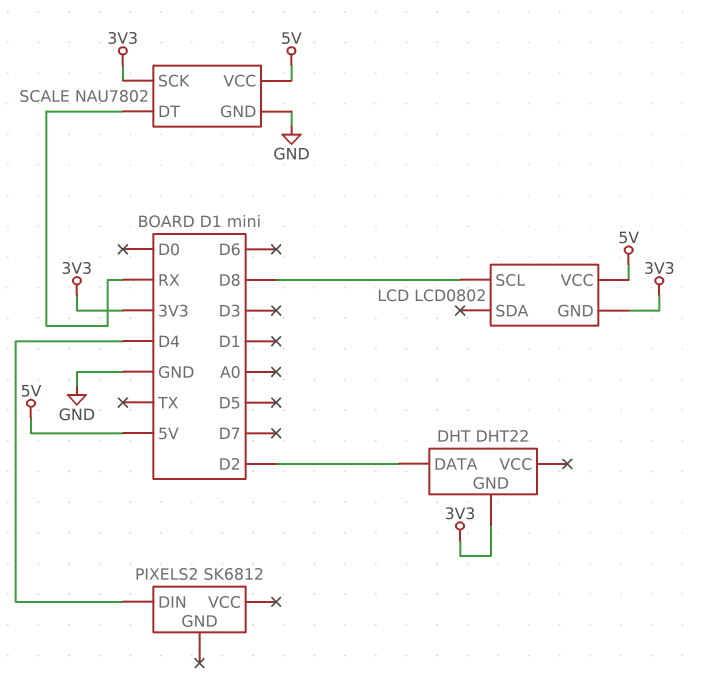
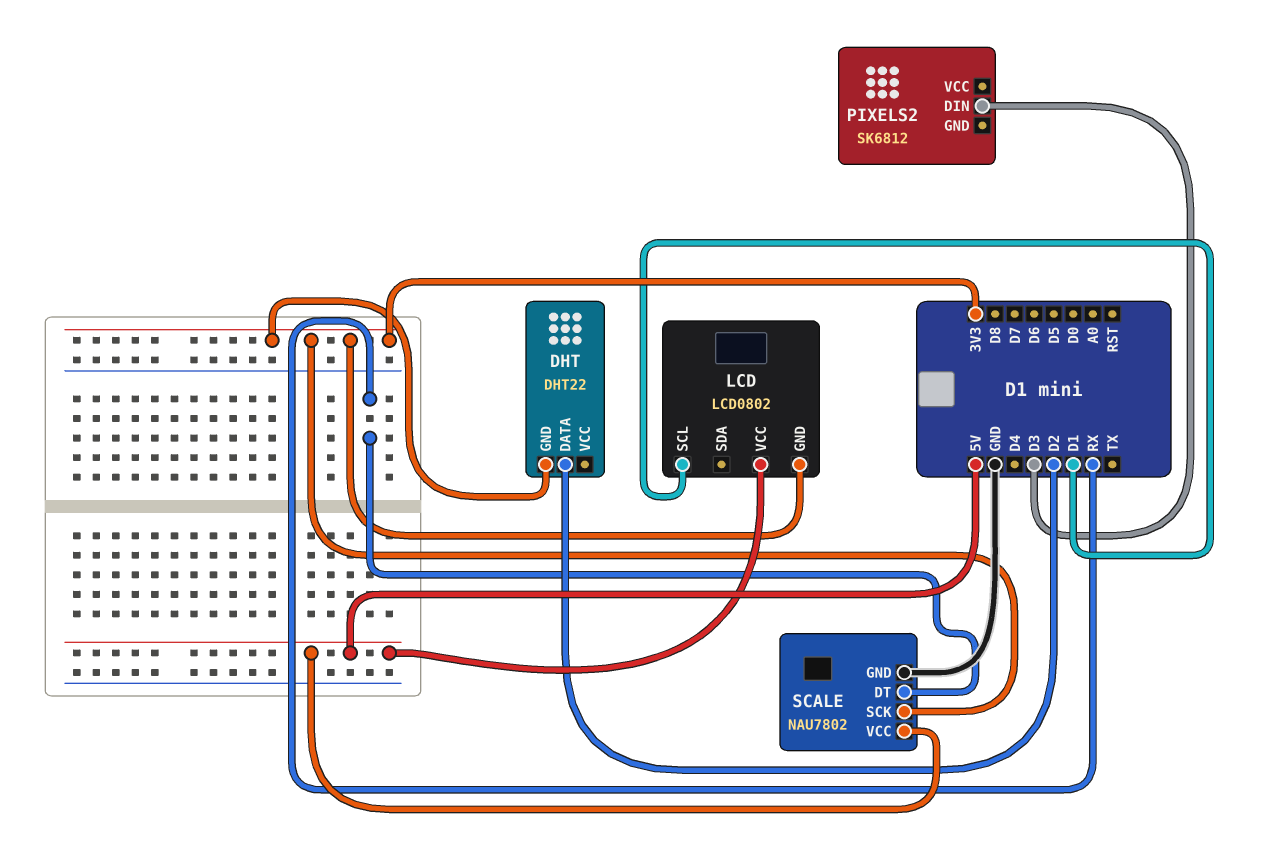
LCD pin SCL: D8 -> D1
PIXELS2 pin DIN: D4 -> D3

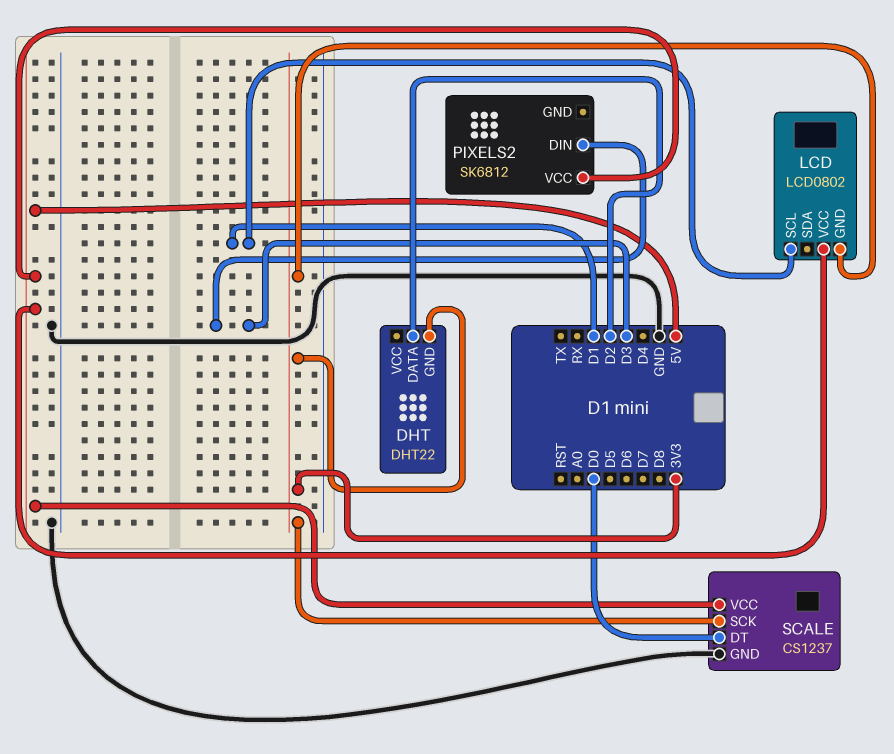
PIXELS2 pin VCC: none -> 5V
SCALE: NAU7802 -> CS1237
SCALE pin DT: RX -> D0

